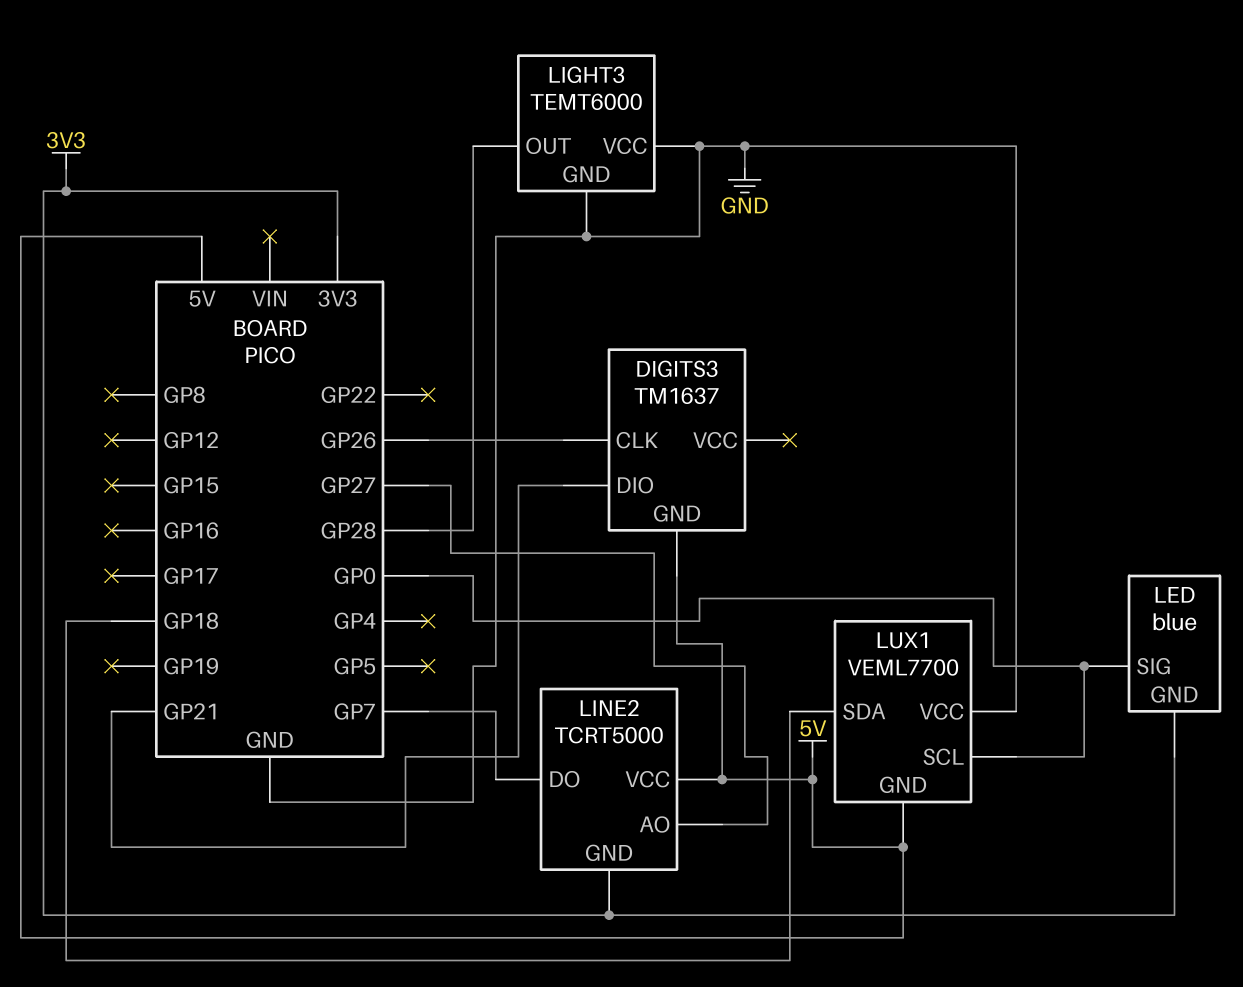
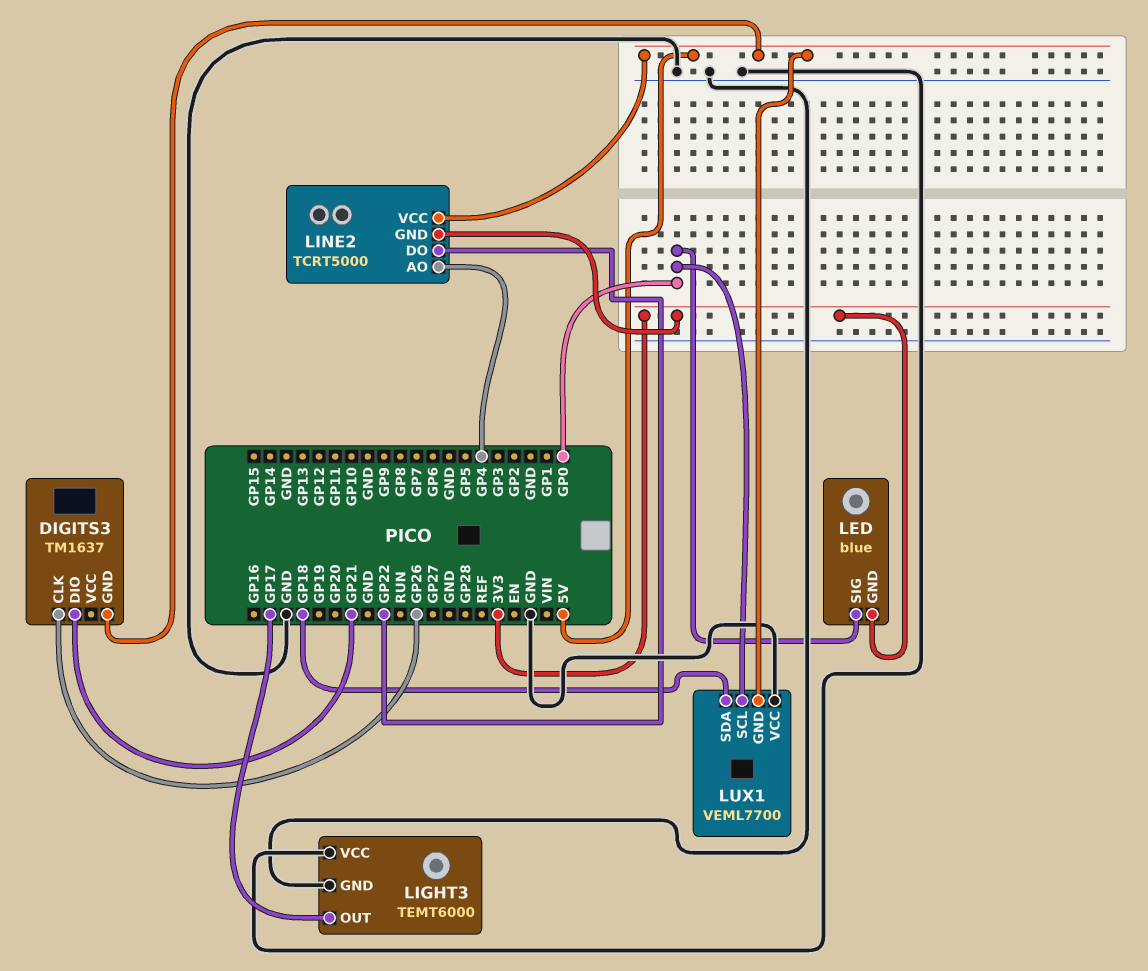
LIGHT3 pin OUT: GP28 -> GP17
LINE2 pin AO: GP27 -> GP4
LINE2 pin DO: GP7 -> GP22

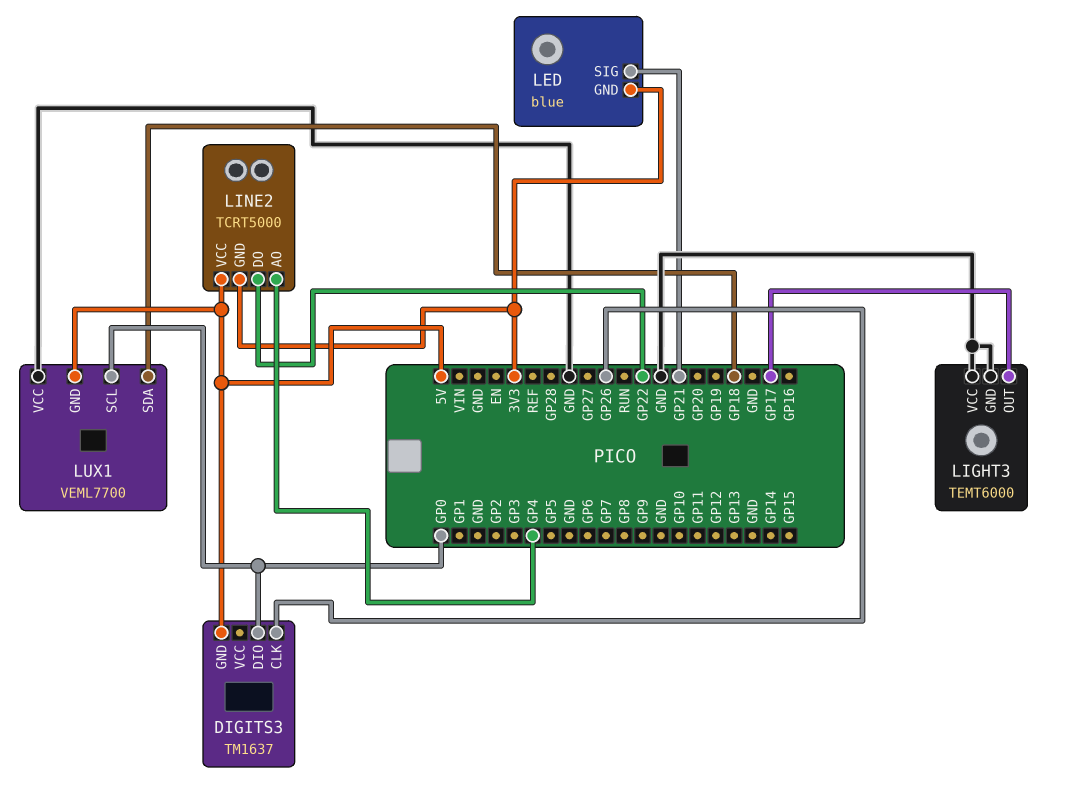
DIGITS3 pin DIO: GP21 -> GP0
LED pin SIG: GP0 -> GP21

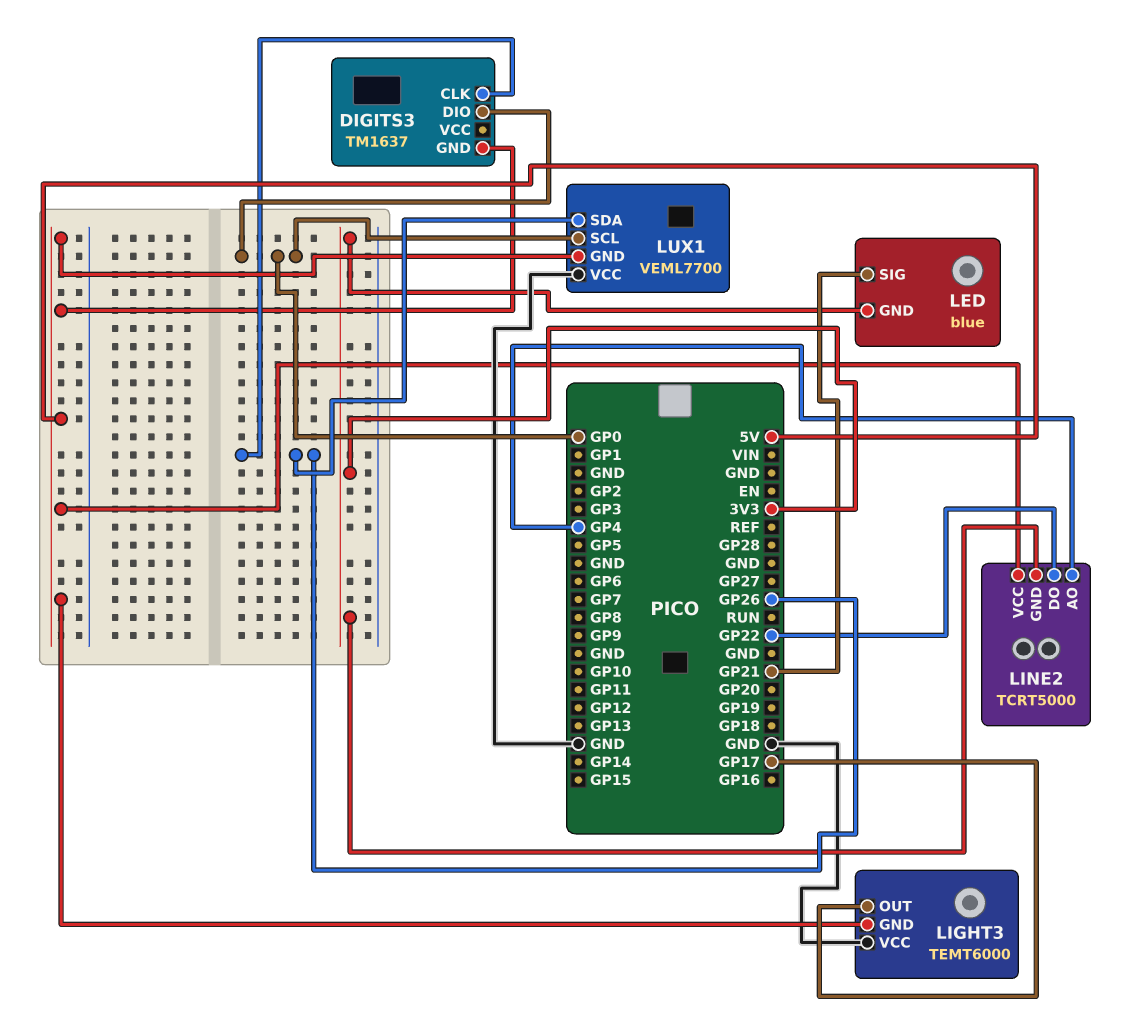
LIGHT3 pin GND: GND -> 5V
LUX1 pin SDA: GP18 -> GP26

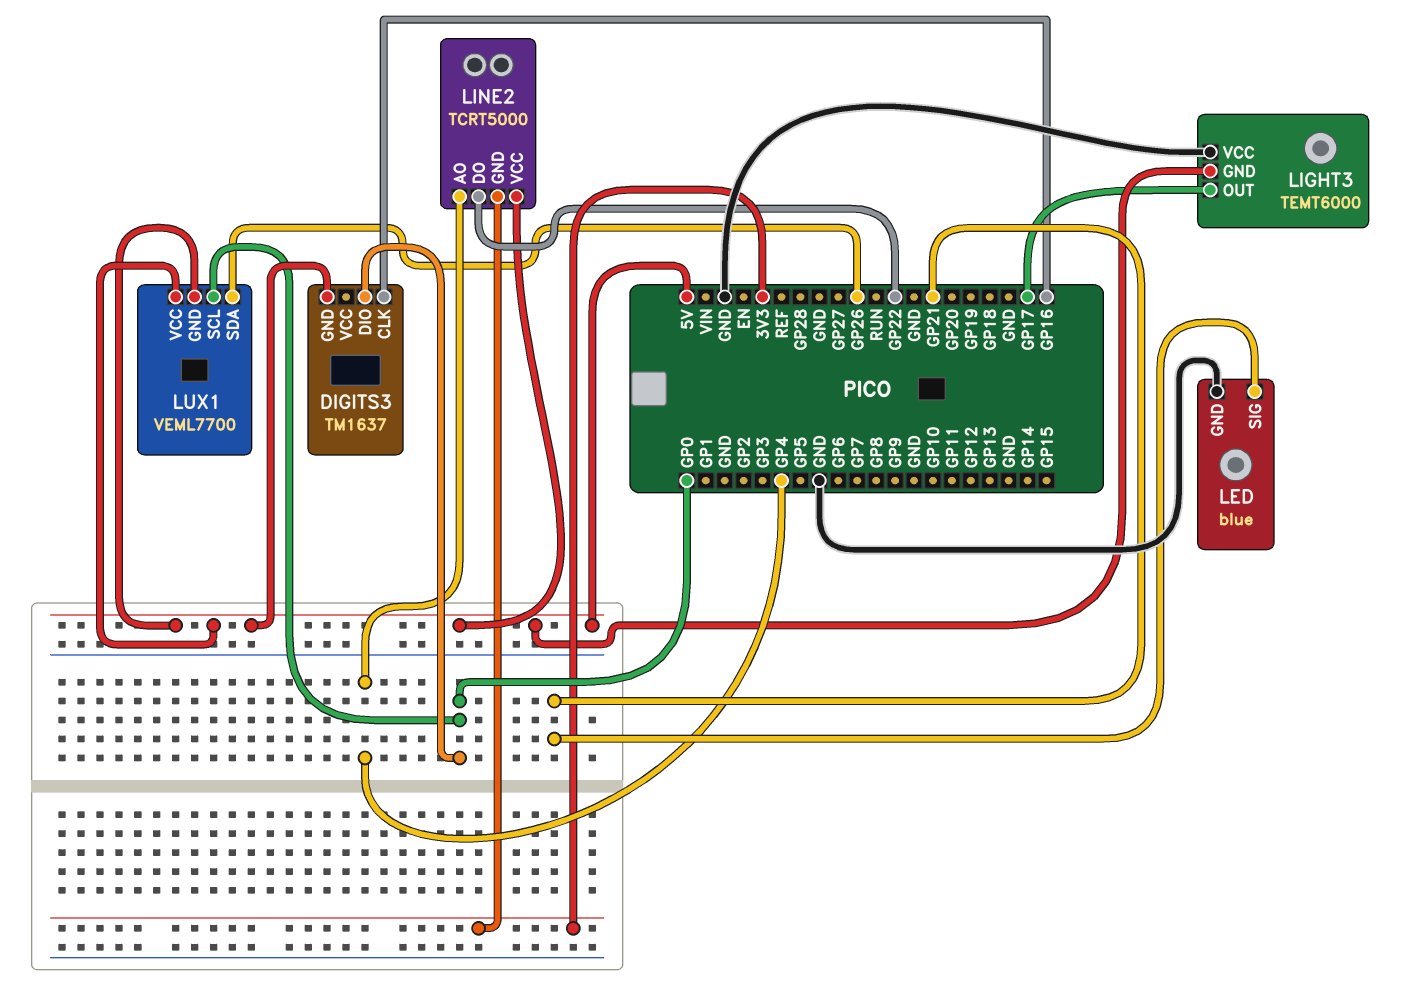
DIGITS3 pin CLK: GP26 -> GP16
LED pin GND: 3V3 -> GND
LUX1 pin VCC: GND -> 5V

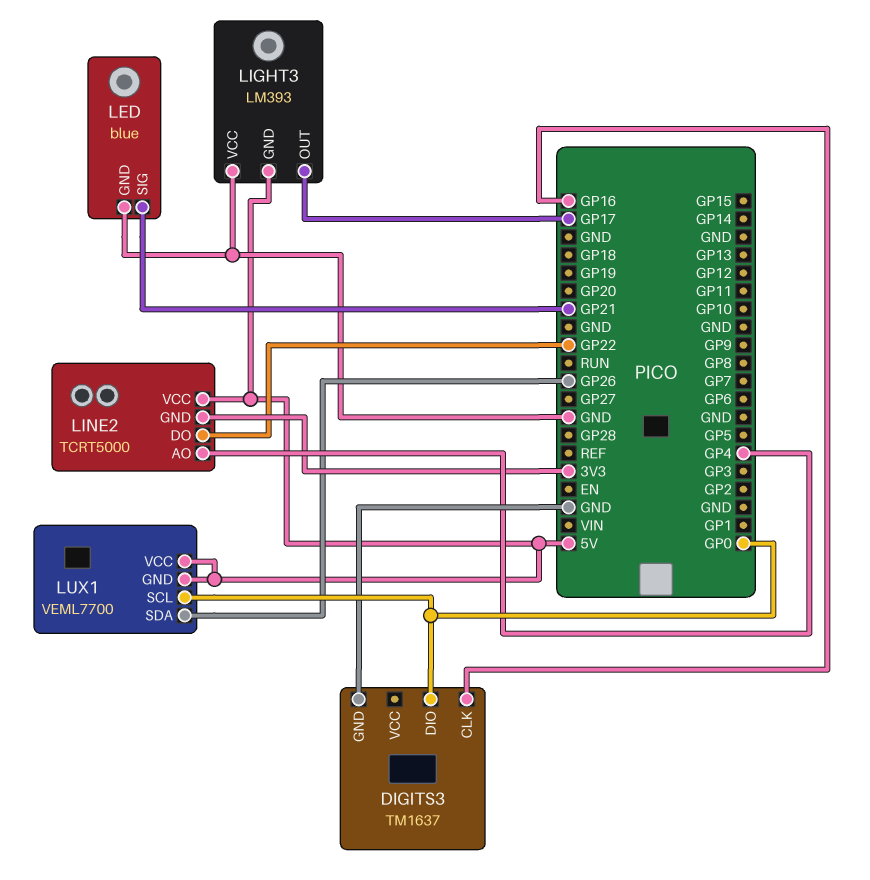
DIGITS3 pin GND: 5V -> GND
LIGHT3: TEMT6000 -> LM393

